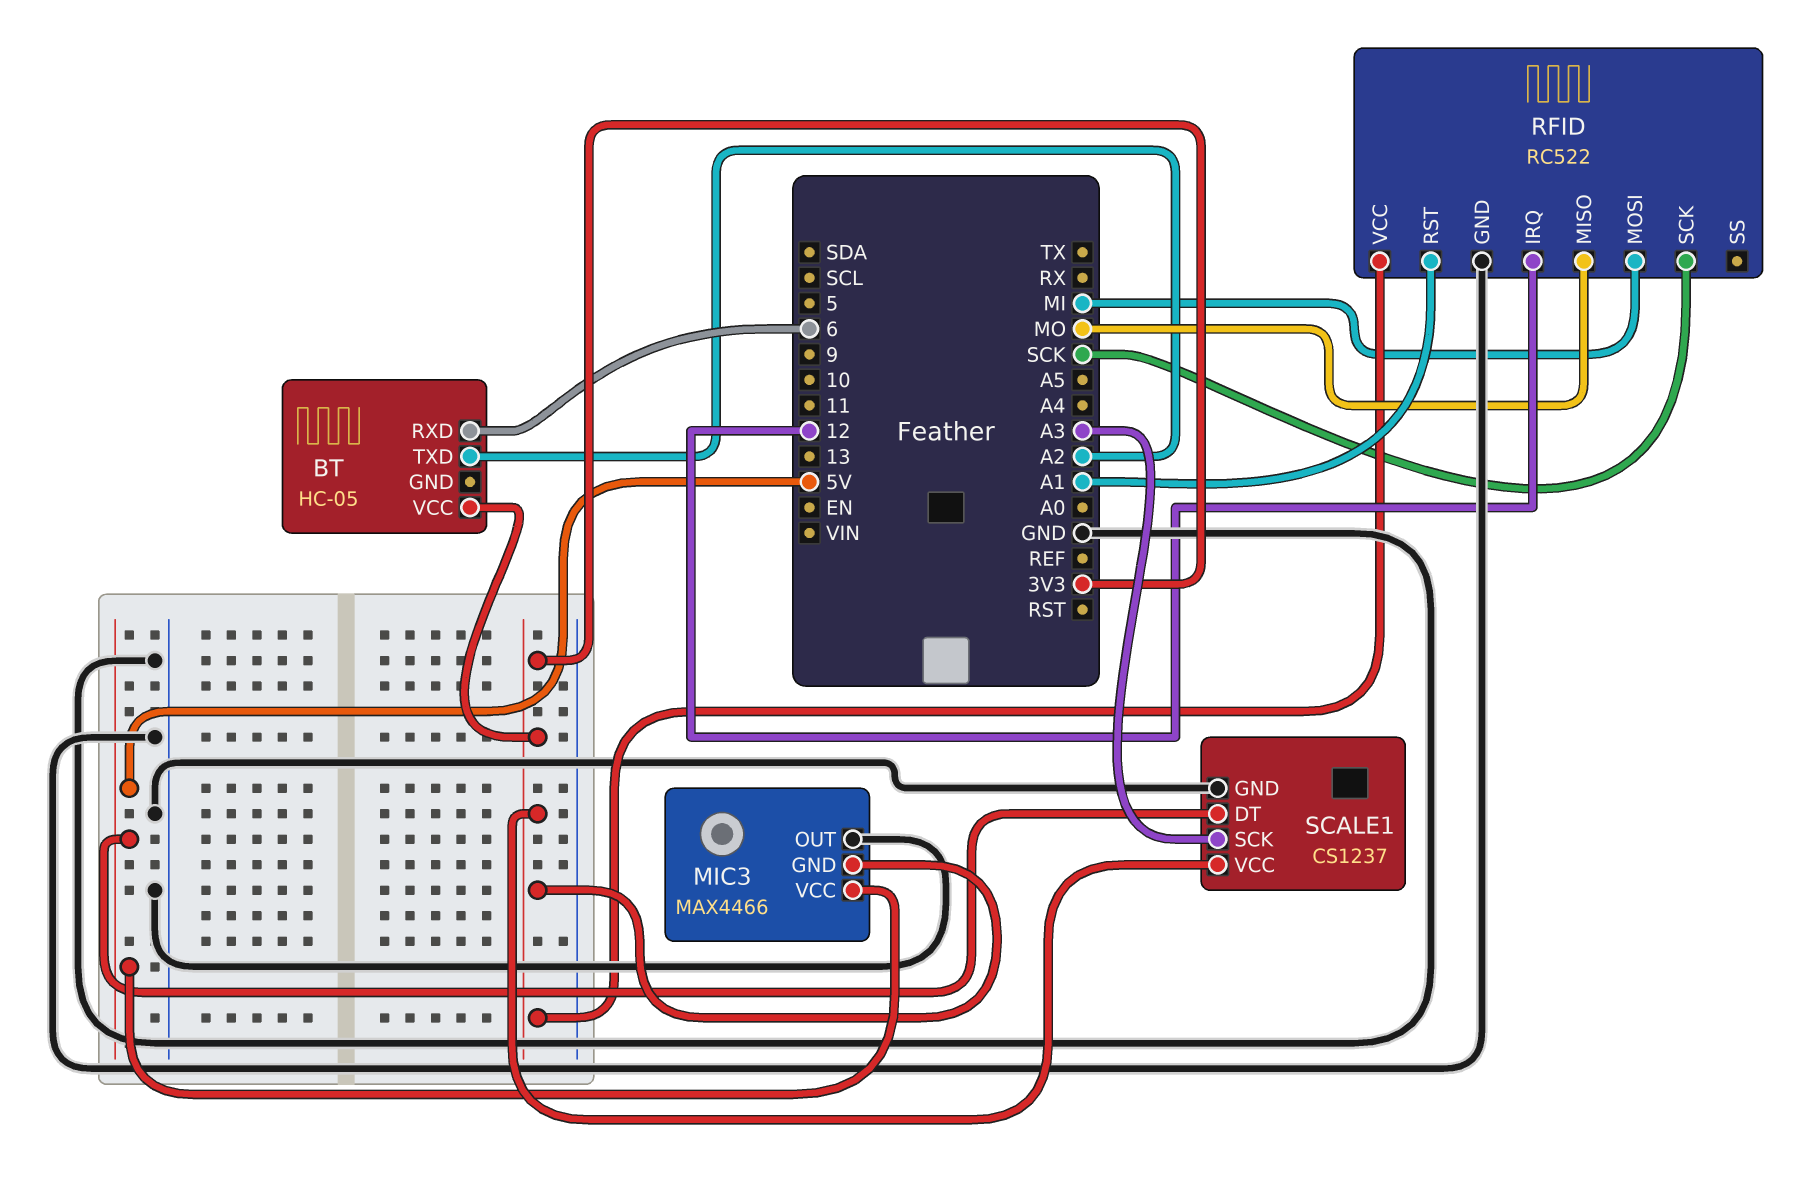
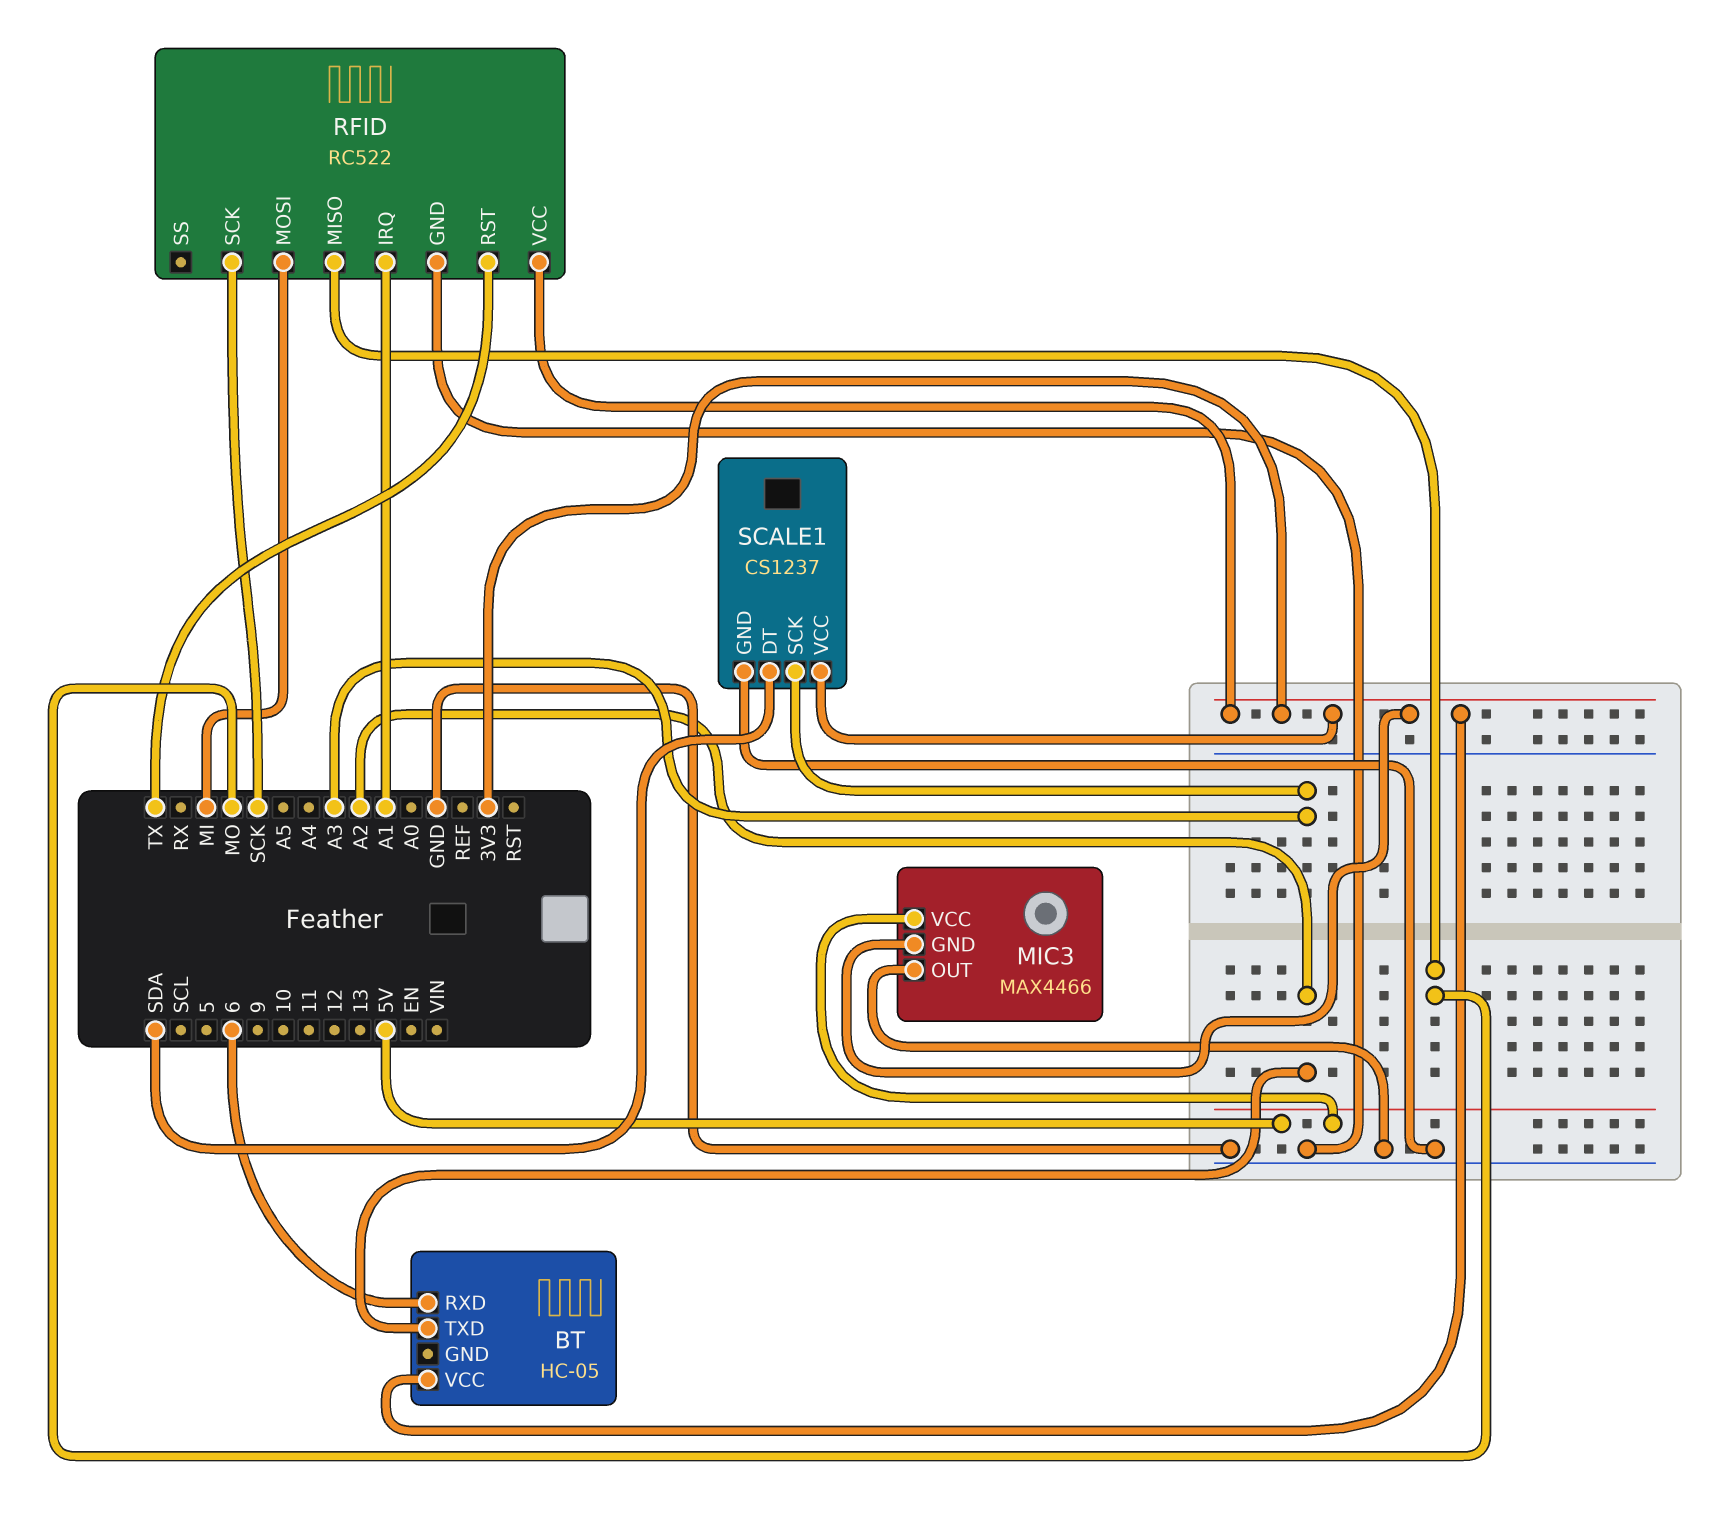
RFID pin IRQ: 12 -> A1
RFID pin RST: A1 -> TX
SCALE1 pin DT: 5V -> SDA

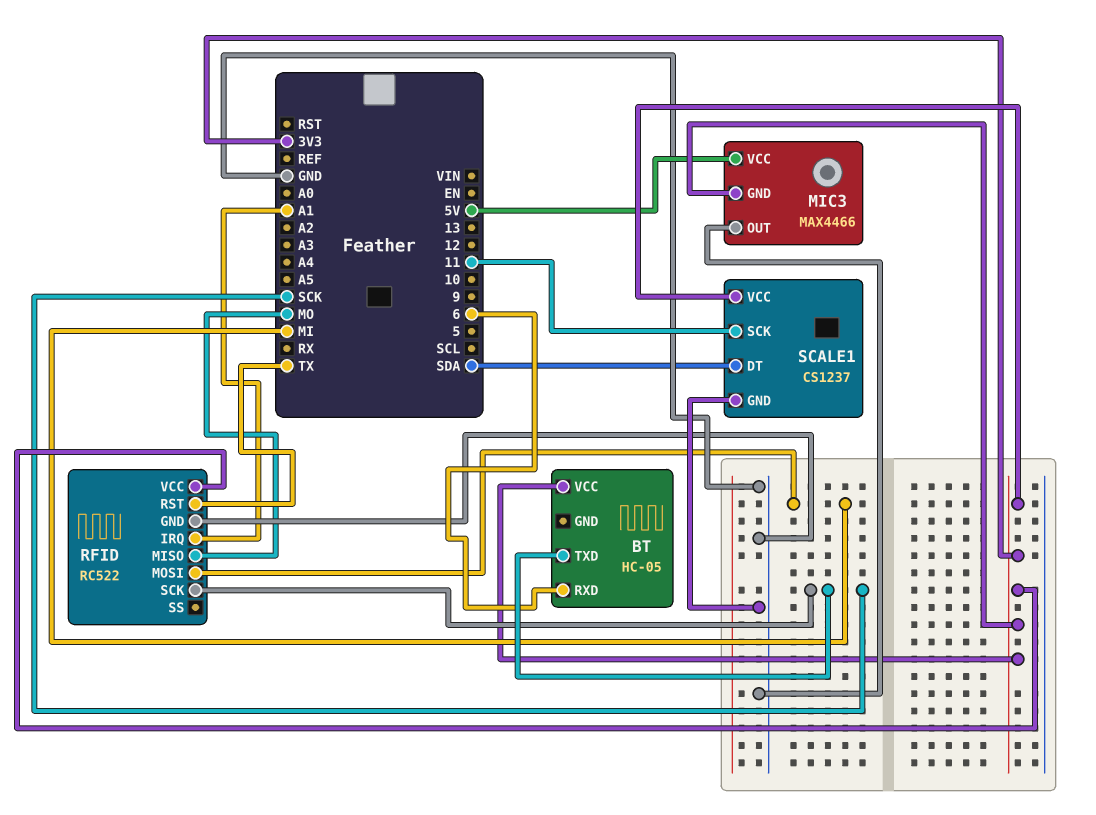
BT pin TXD: A2 -> SCK
SCALE1 pin SCK: A3 -> 11

